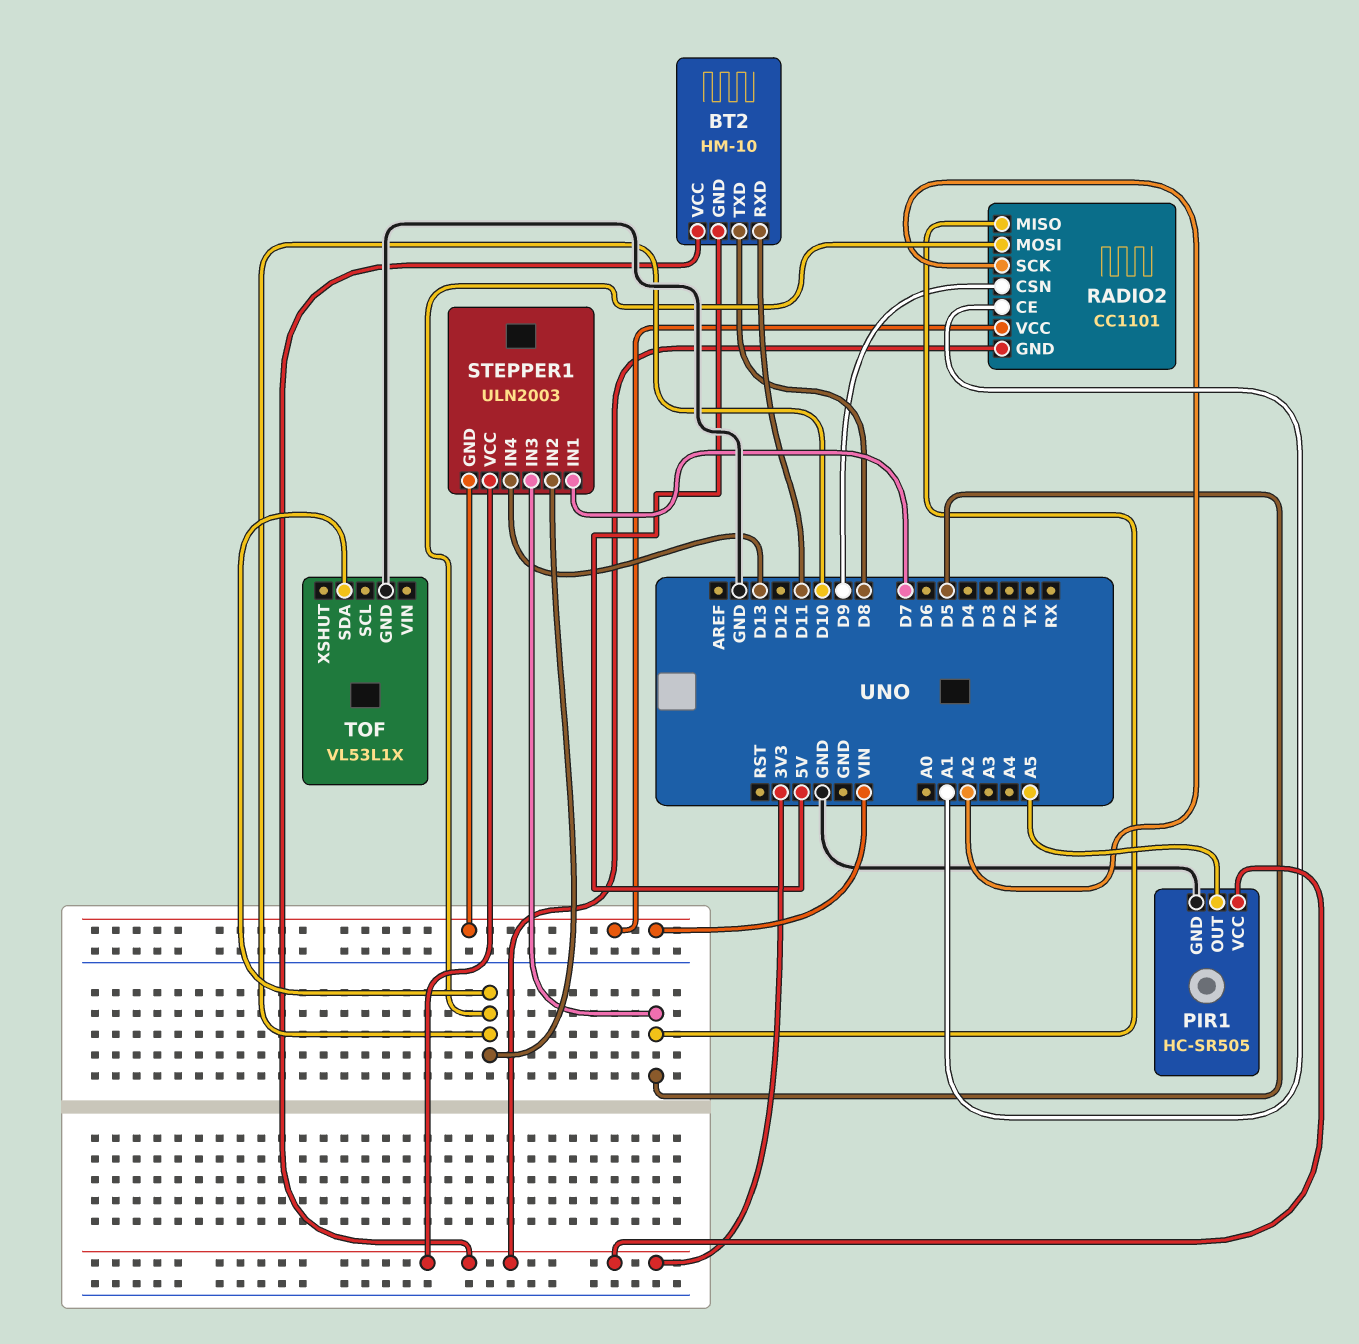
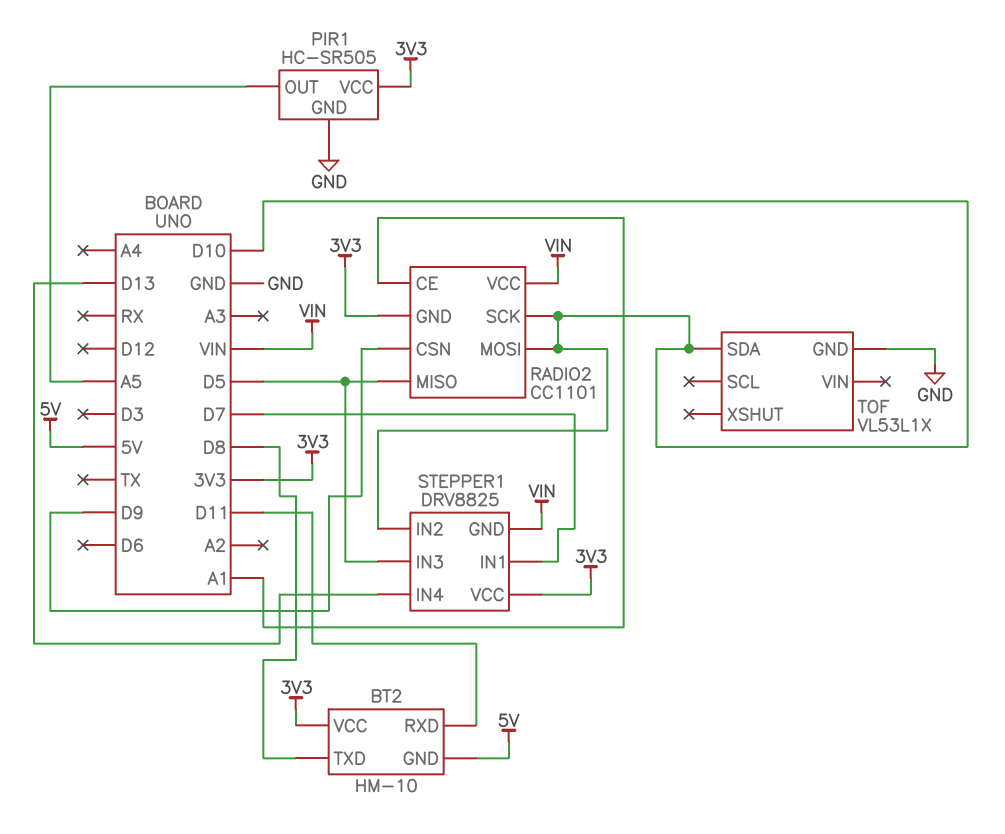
RADIO2 pin SCK: A2 -> D10
STEPPER1: ULN2003 -> DRV8825

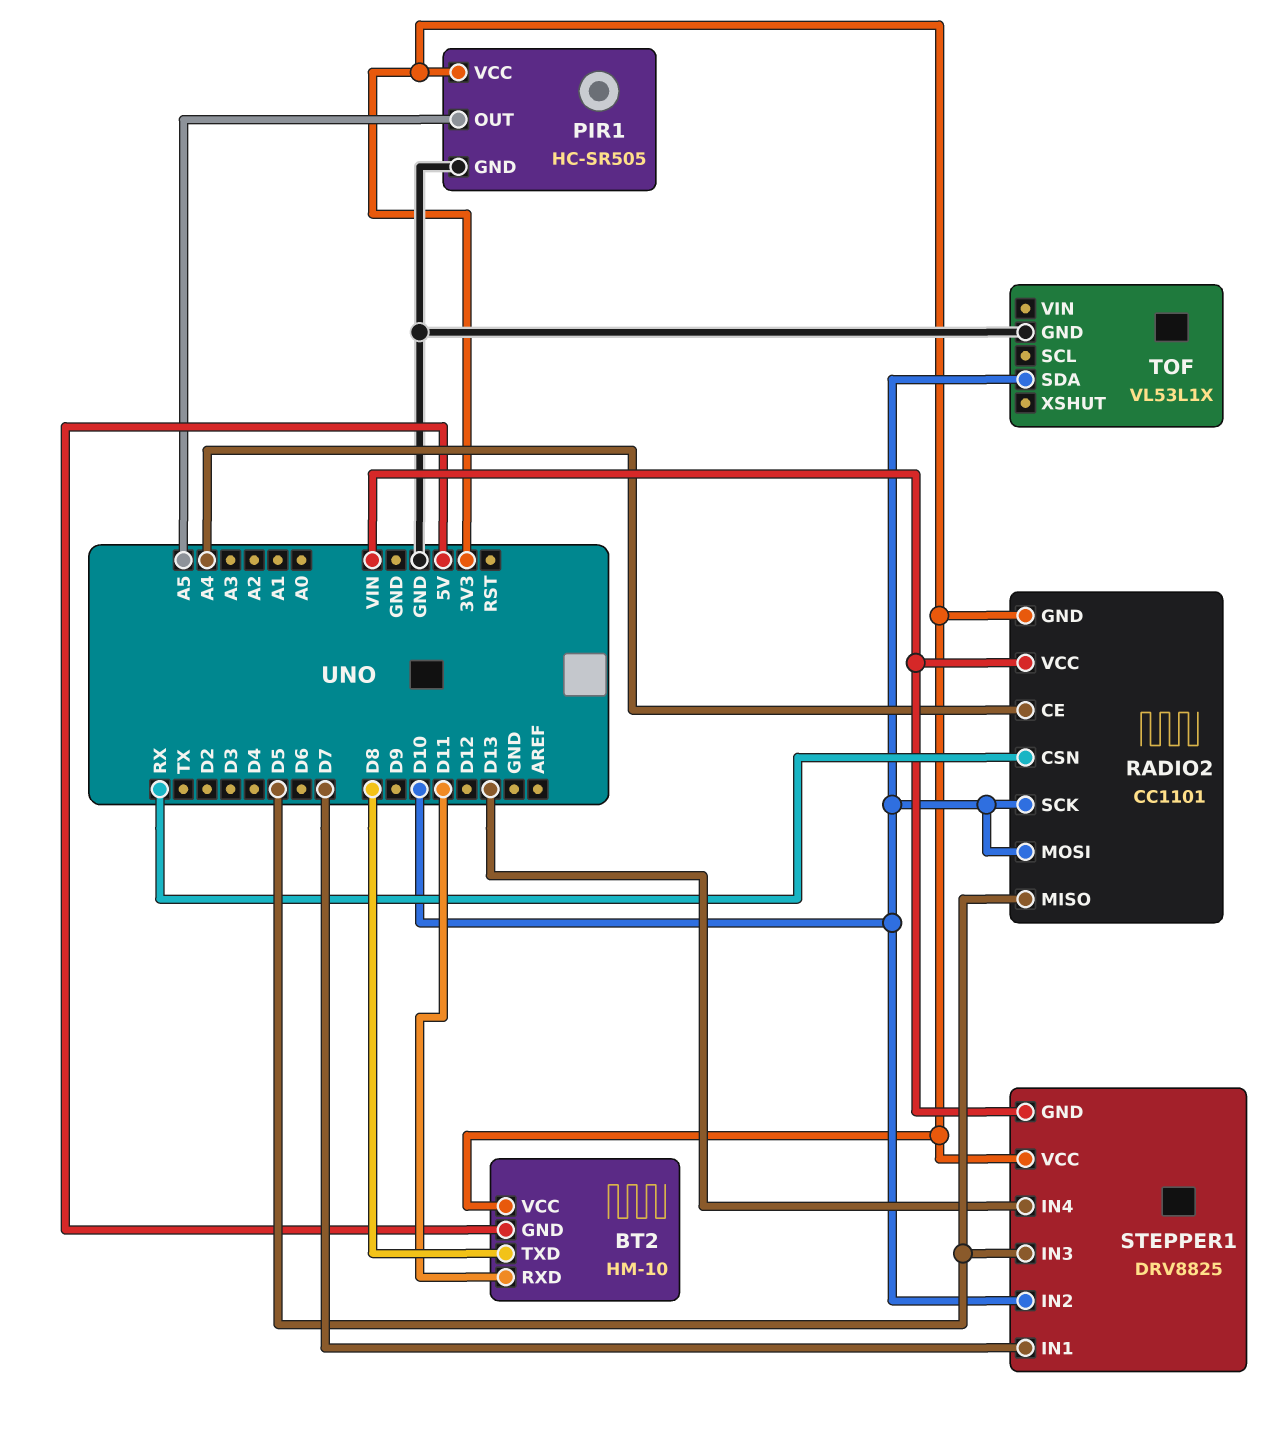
RADIO2 pin CE: A1 -> A4
RADIO2 pin CSN: D9 -> RX

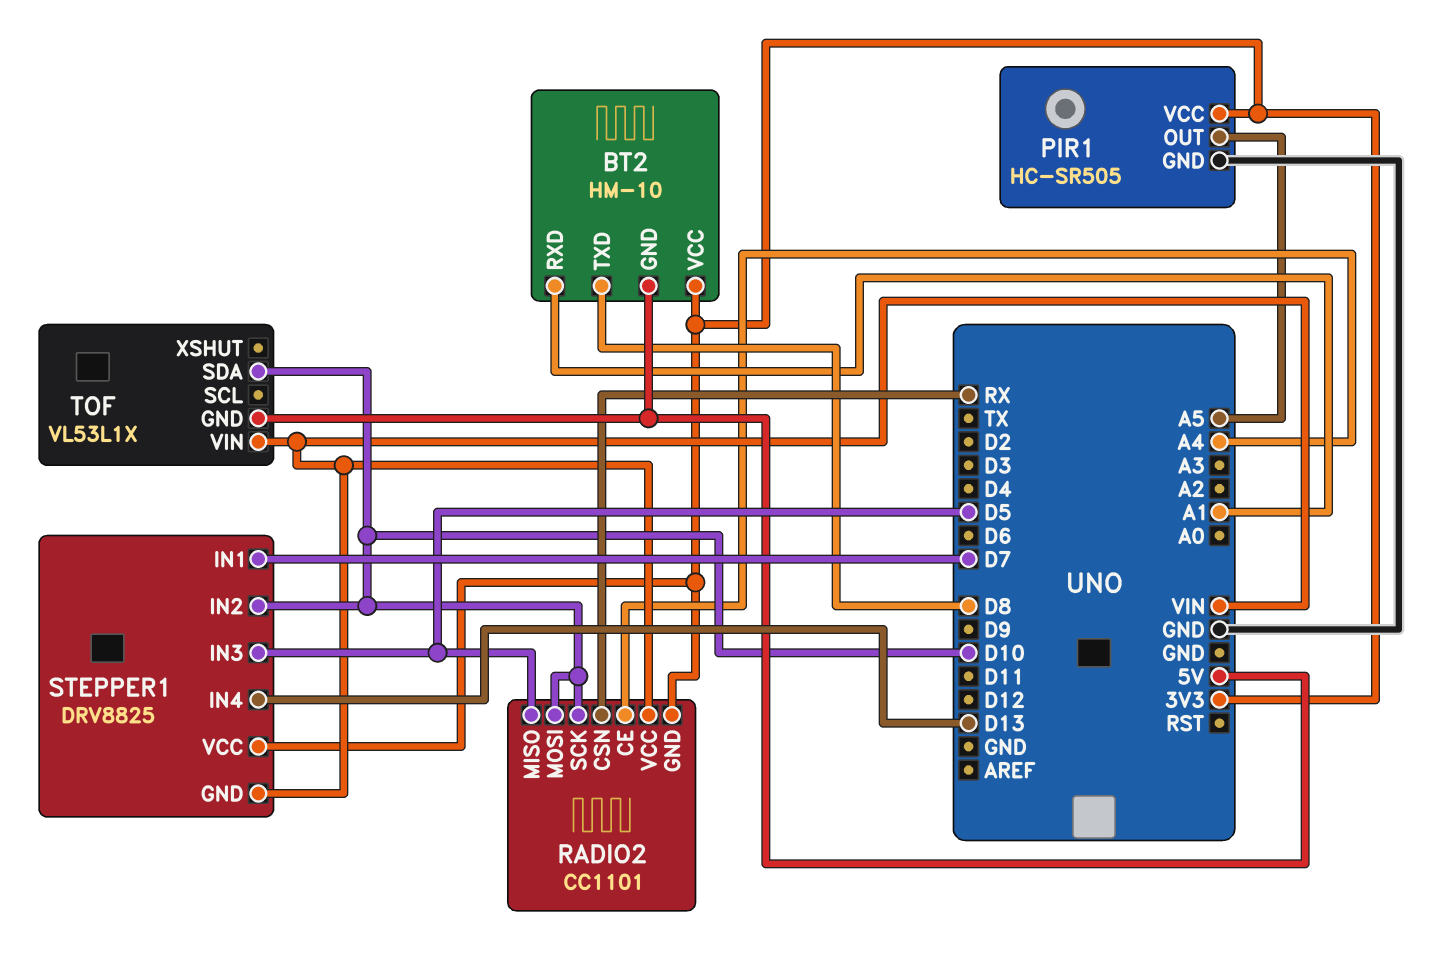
BT2 pin RXD: D11 -> A1
TOF pin GND: GND -> 5V
TOF pin VIN: none -> VIN

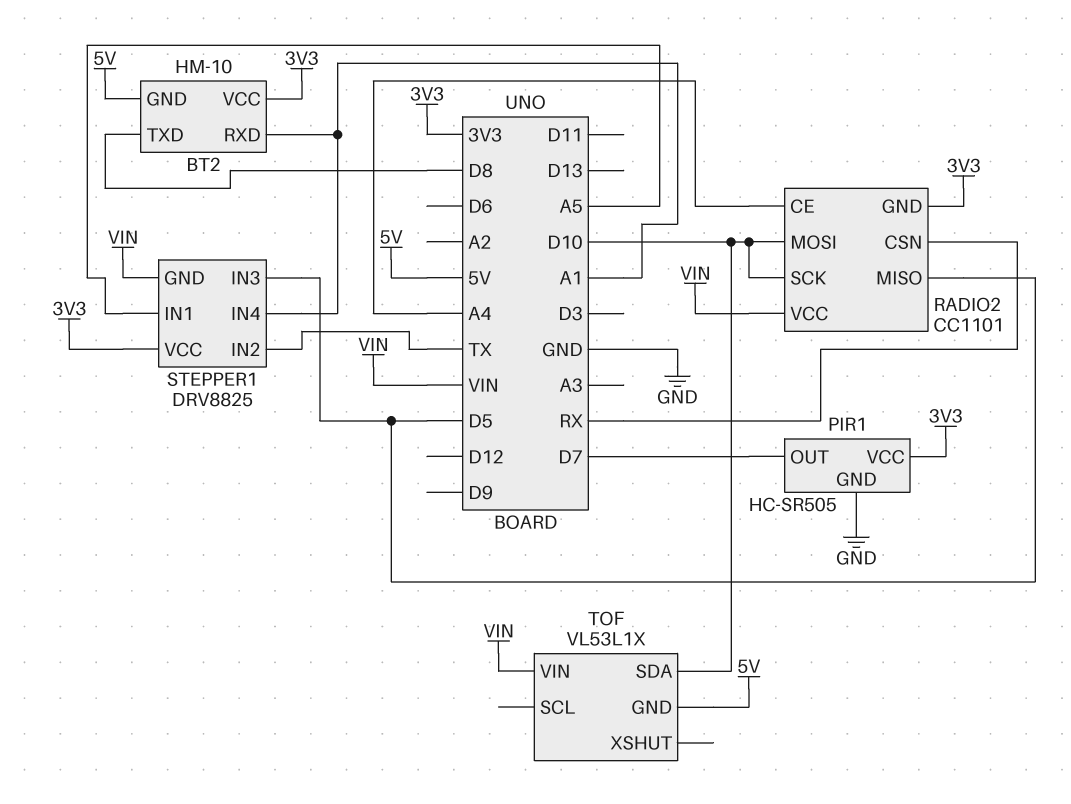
PIR1 pin OUT: A5 -> D7
STEPPER1 pin IN1: D7 -> A5
STEPPER1 pin IN2: D10 -> TX
STEPPER1 pin IN4: D13 -> A1

